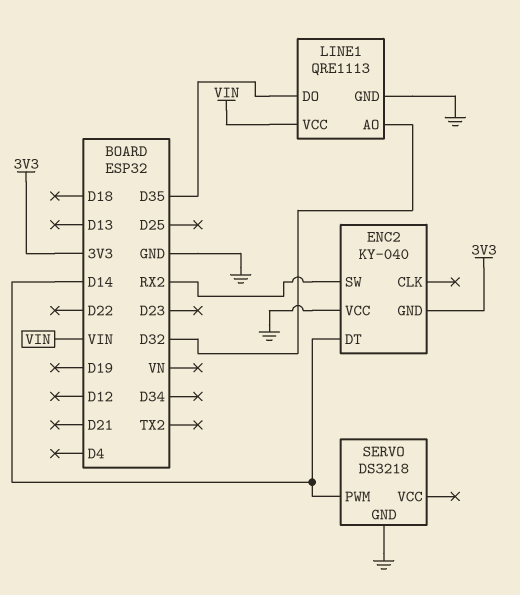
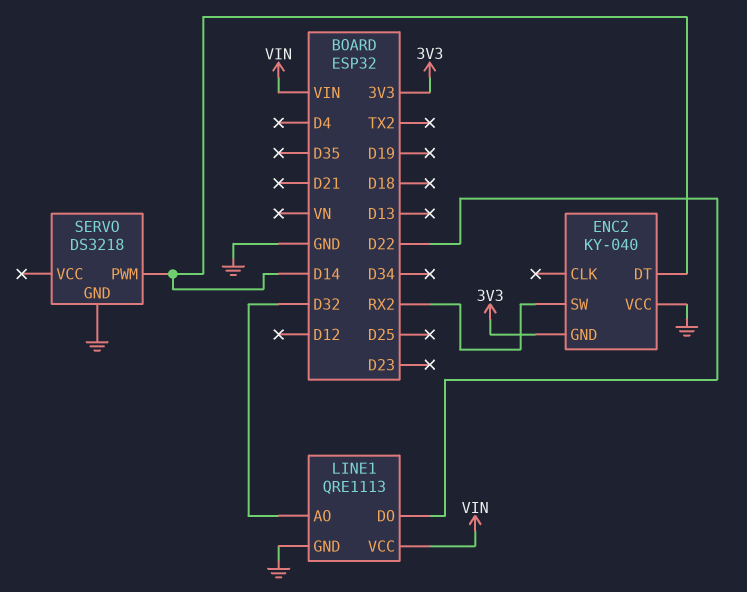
LINE1 pin DO: D35 -> D22

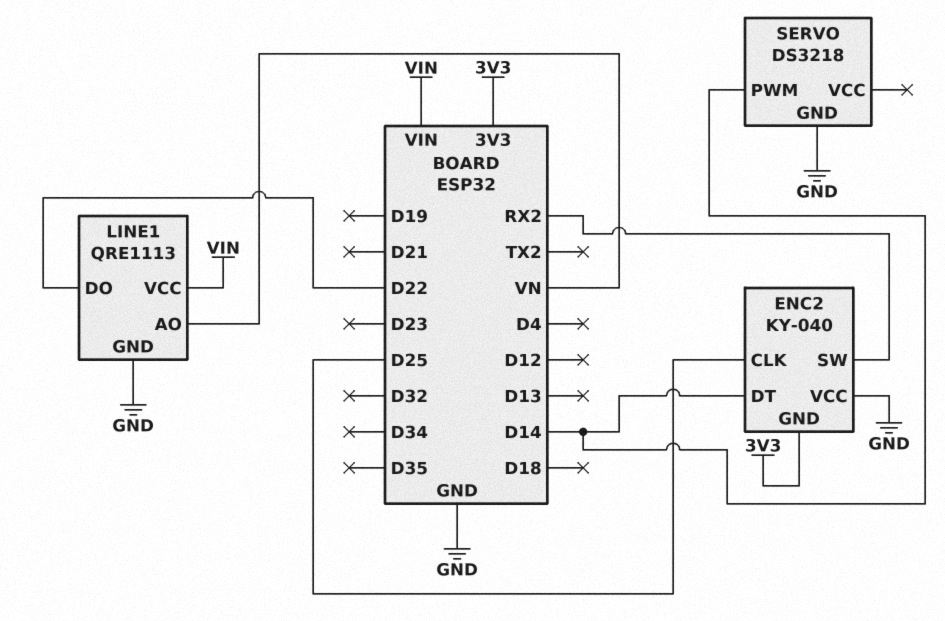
ENC2 pin CLK: none -> D25
LINE1 pin AO: D32 -> VN

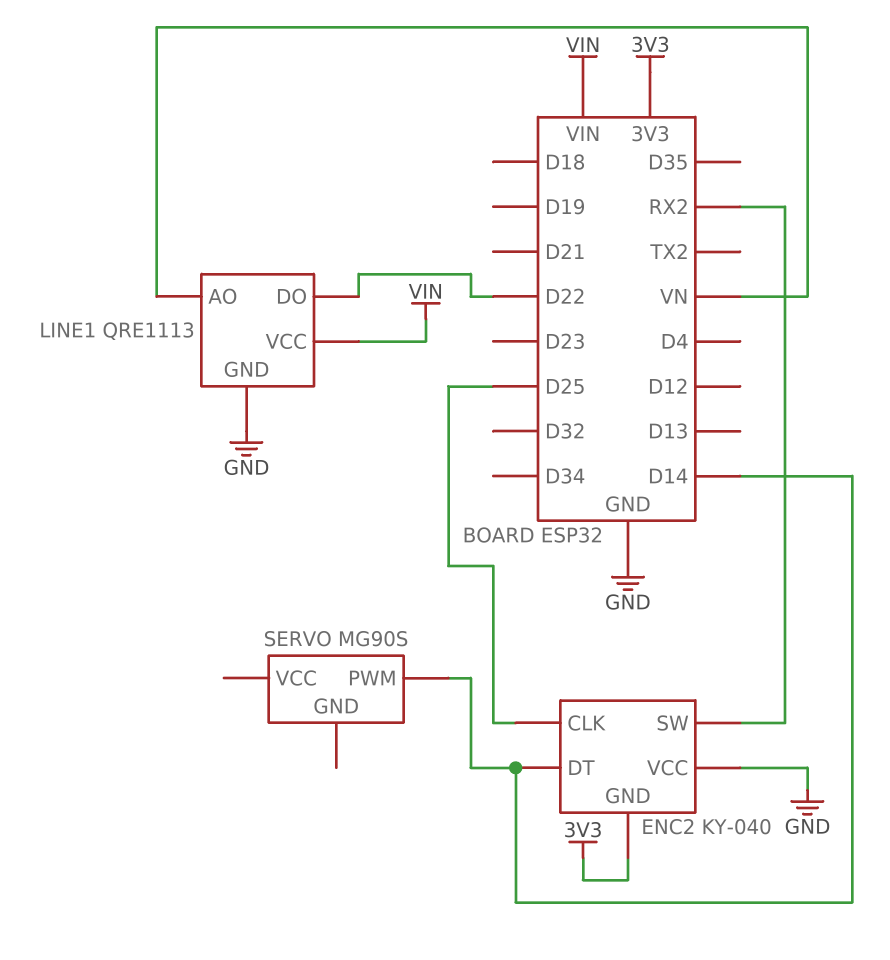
SERVO: DS3218 -> MG90S
SERVO pin GND: GND -> none

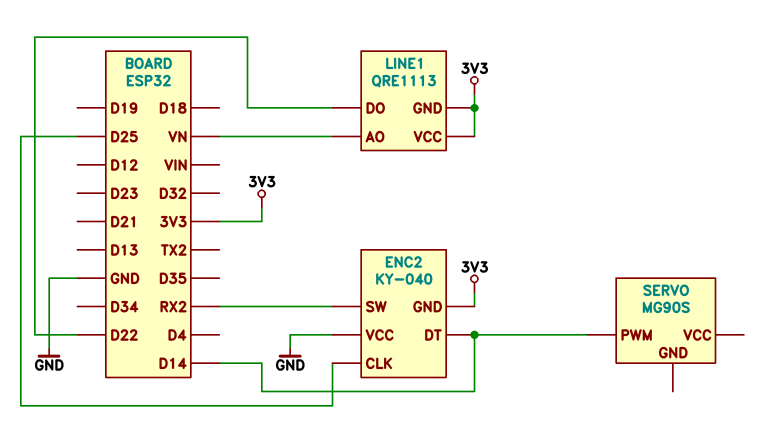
LINE1 pin GND: GND -> 3V3
LINE1 pin VCC: VIN -> 3V3

